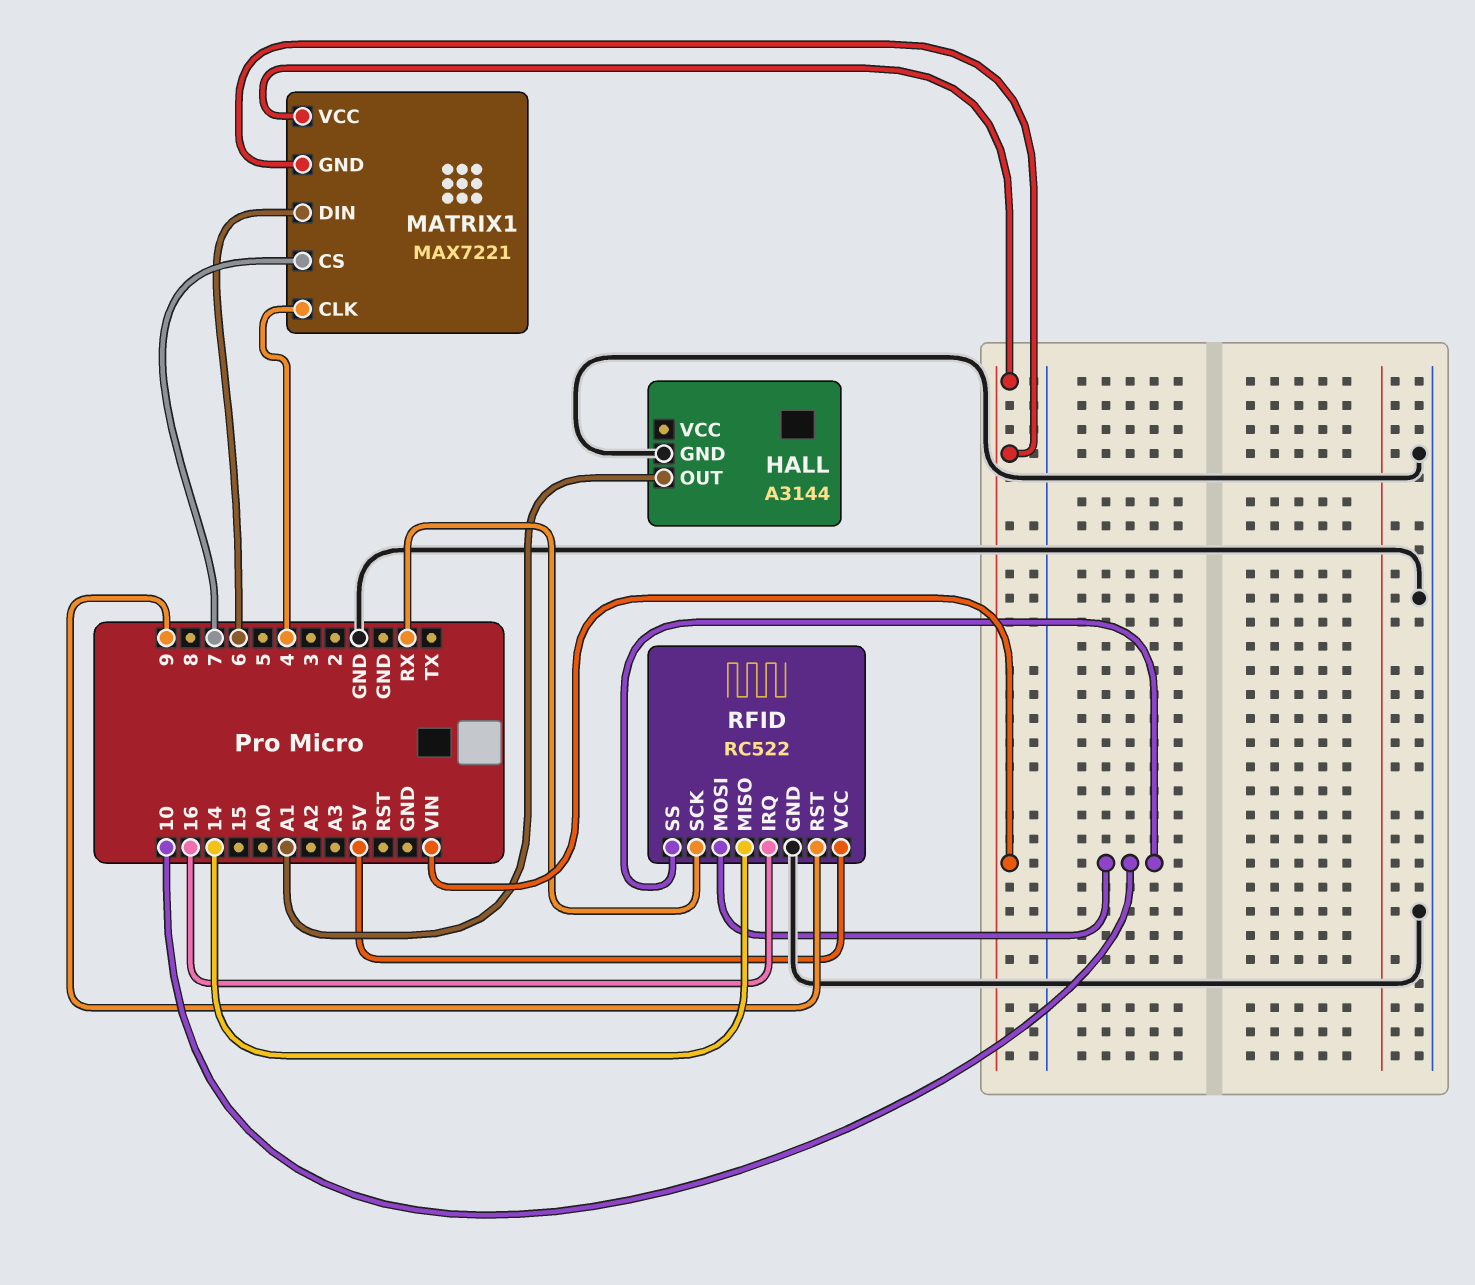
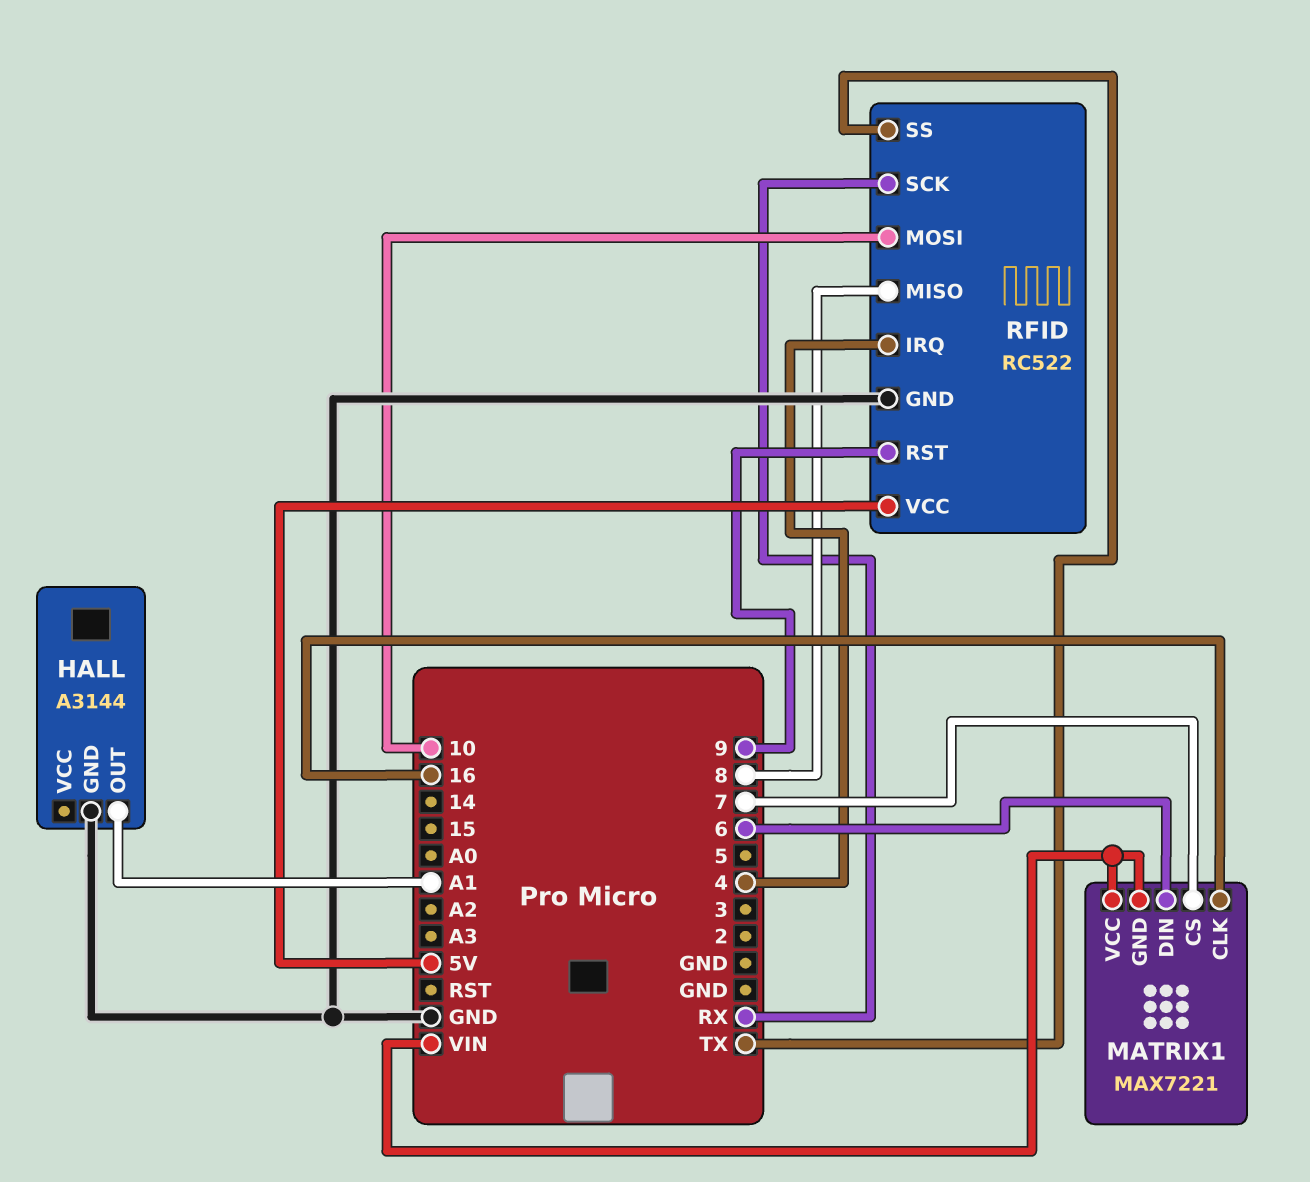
MATRIX1 pin CLK: 4 -> 16
RFID pin IRQ: 16 -> 4
RFID pin MISO: 14 -> 8
RFID pin SS: 10 -> TX

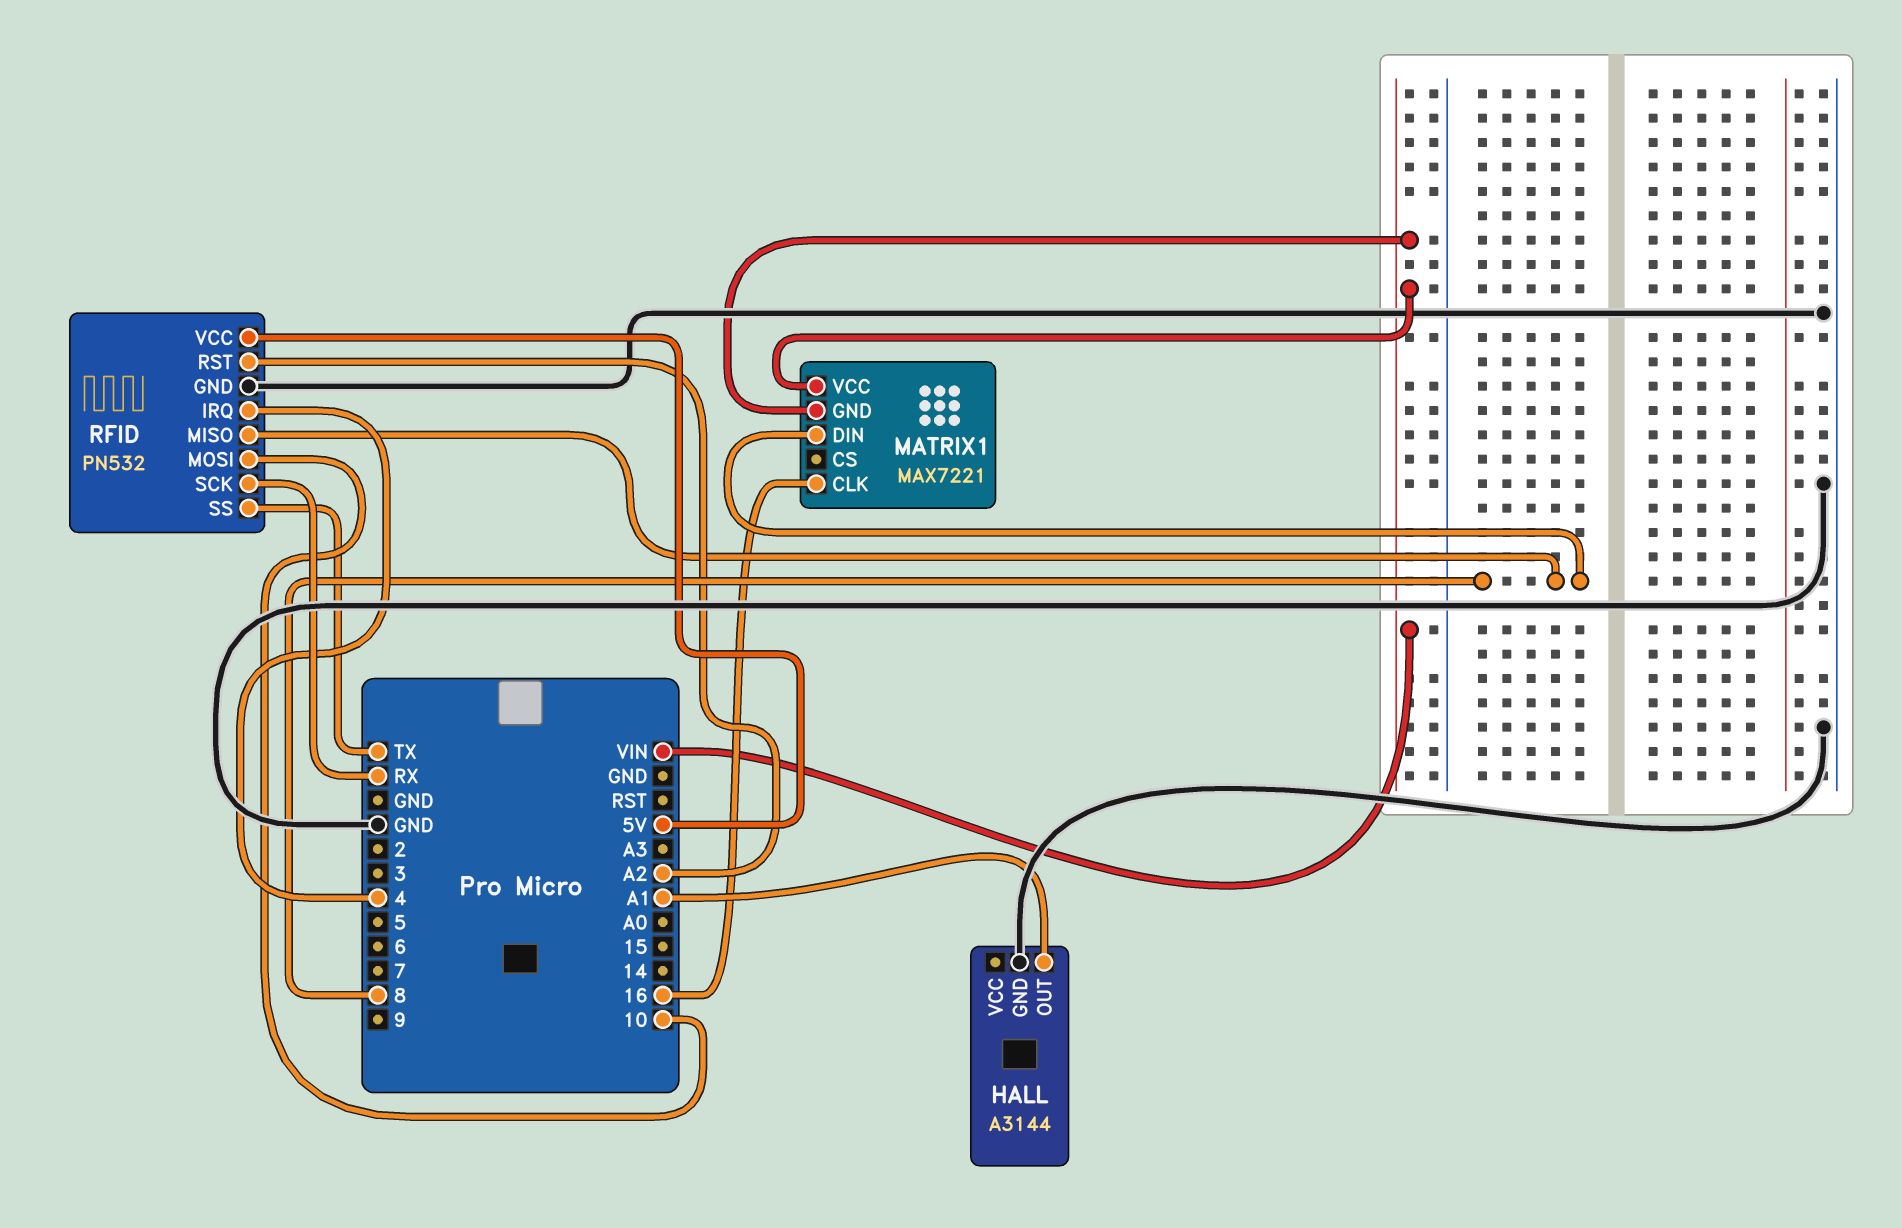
MATRIX1 pin CS: 7 -> none
MATRIX1 pin DIN: 6 -> 8
RFID: RC522 -> PN532
RFID pin RST: 9 -> A2

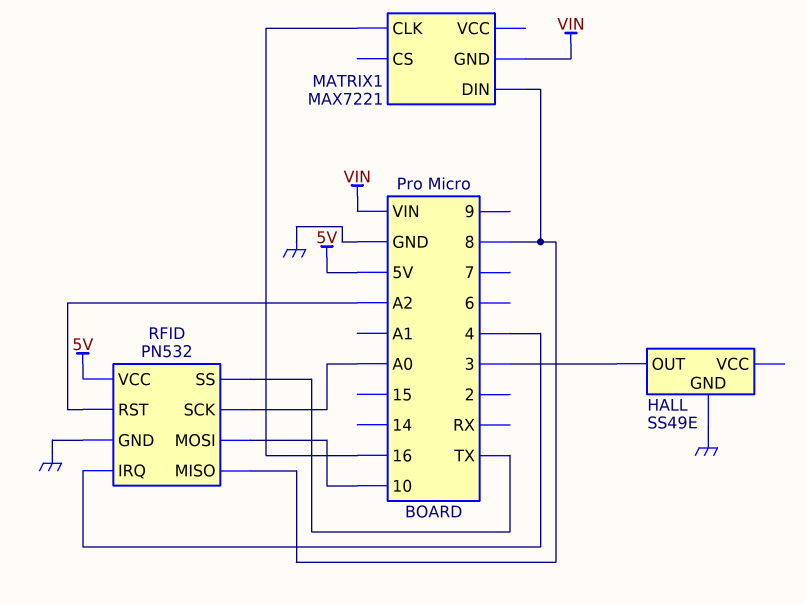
HALL: A3144 -> SS49E
HALL pin OUT: A1 -> 3
MATRIX1 pin VCC: VIN -> none
RFID pin SCK: RX -> A0

